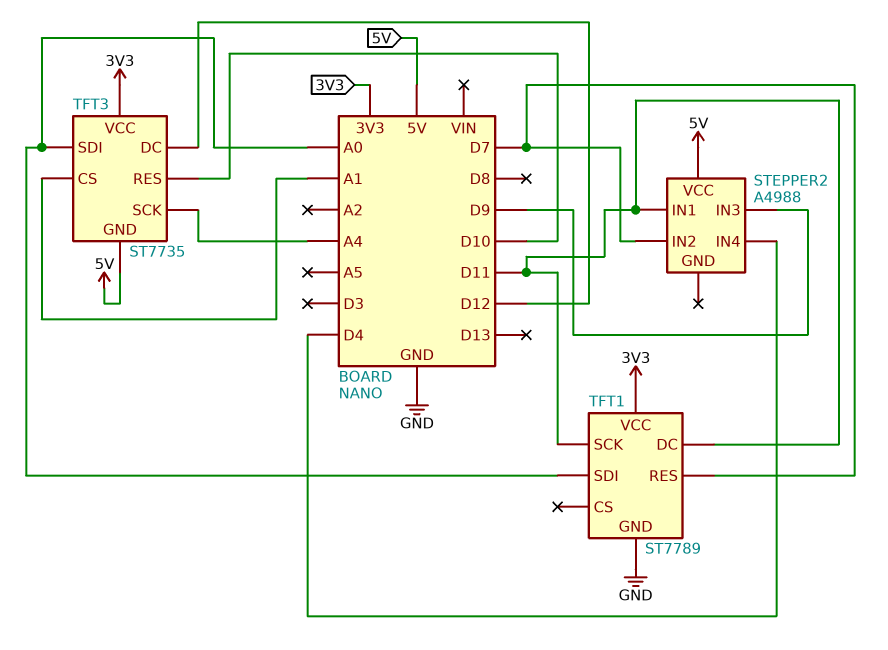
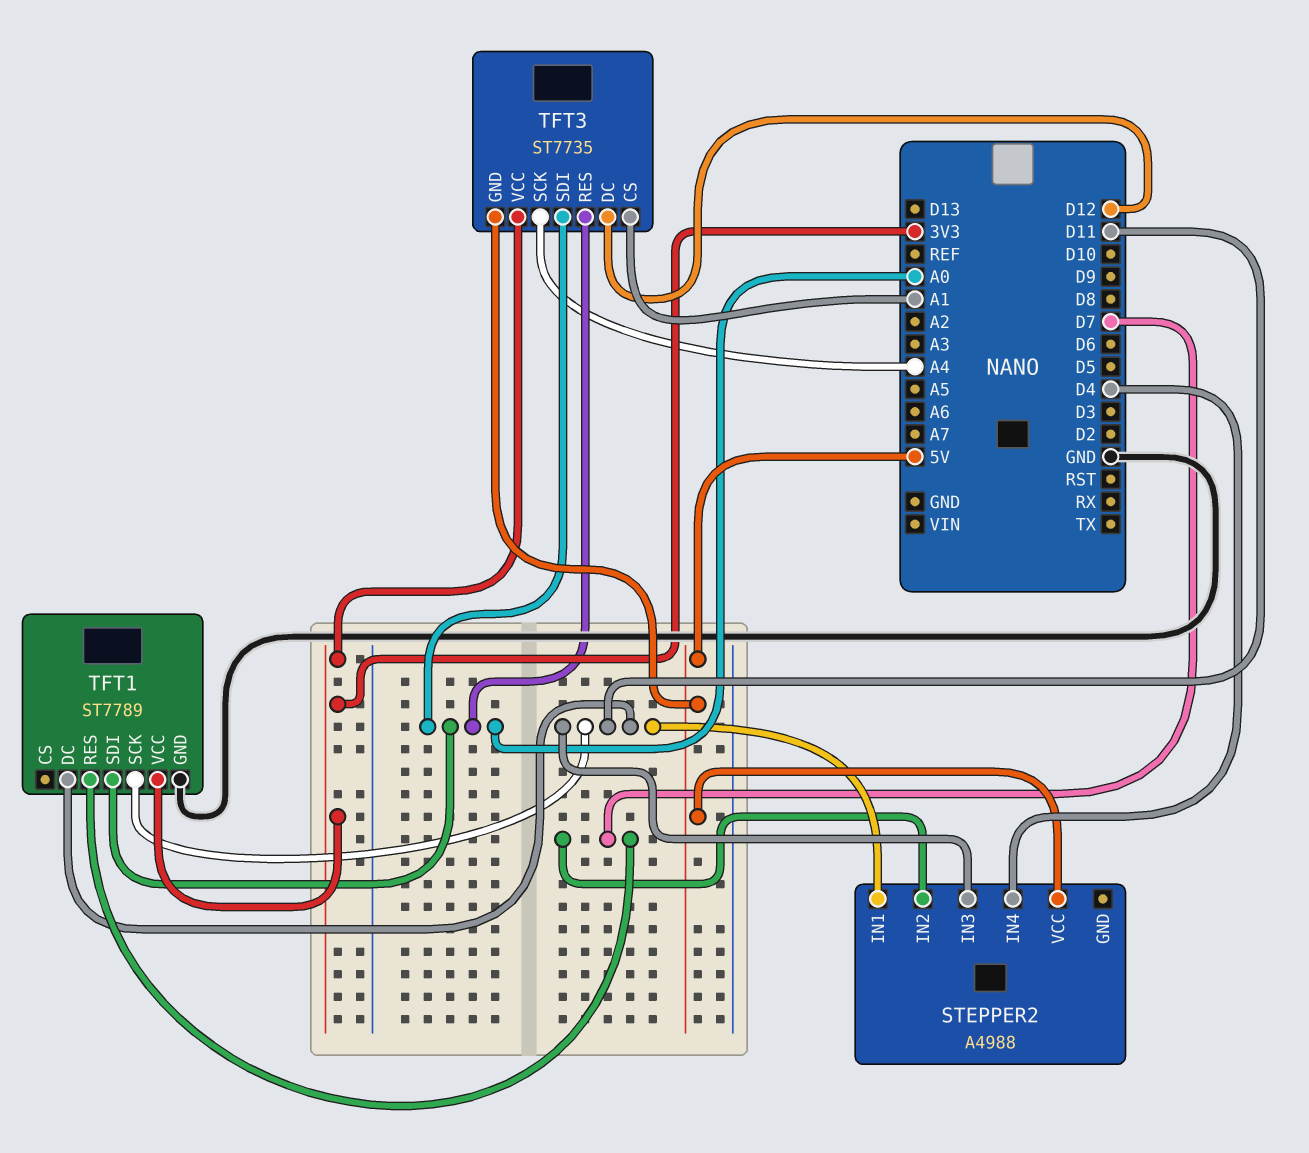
STEPPER2 pin IN3: D9 -> D11
TFT3 pin RES: D10 -> A0

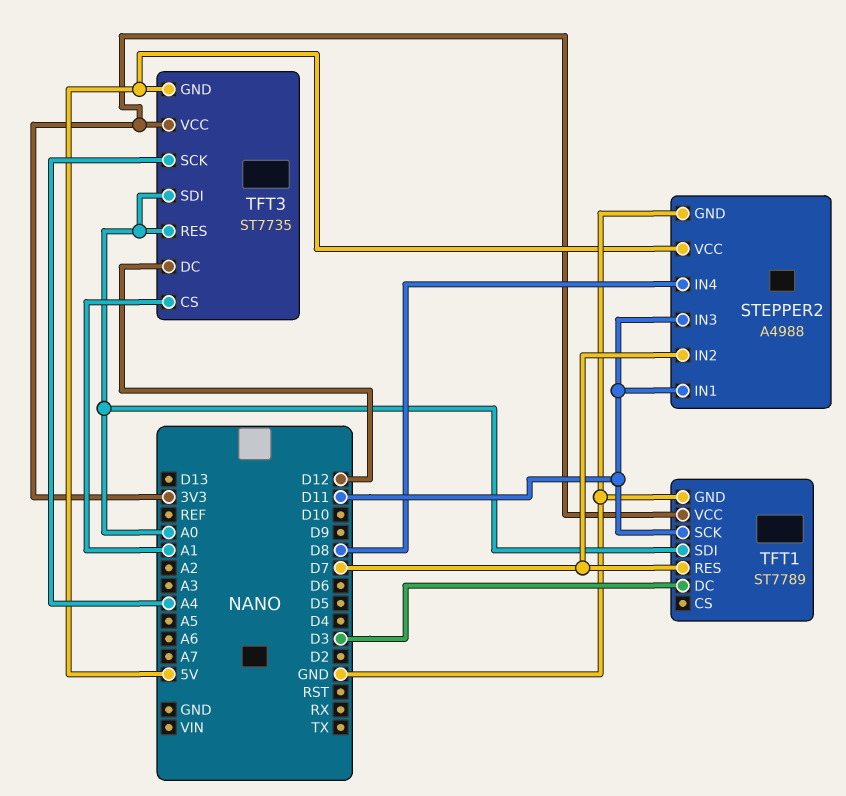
STEPPER2 pin GND: none -> GND
STEPPER2 pin IN4: D4 -> D8
TFT1 pin DC: D11 -> D3

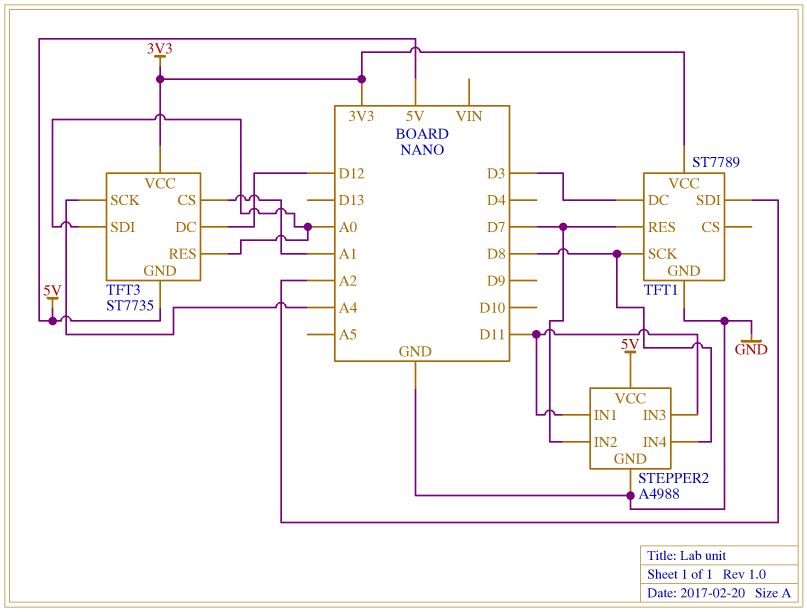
TFT1 pin SCK: D11 -> D8
TFT1 pin SDI: A0 -> A2

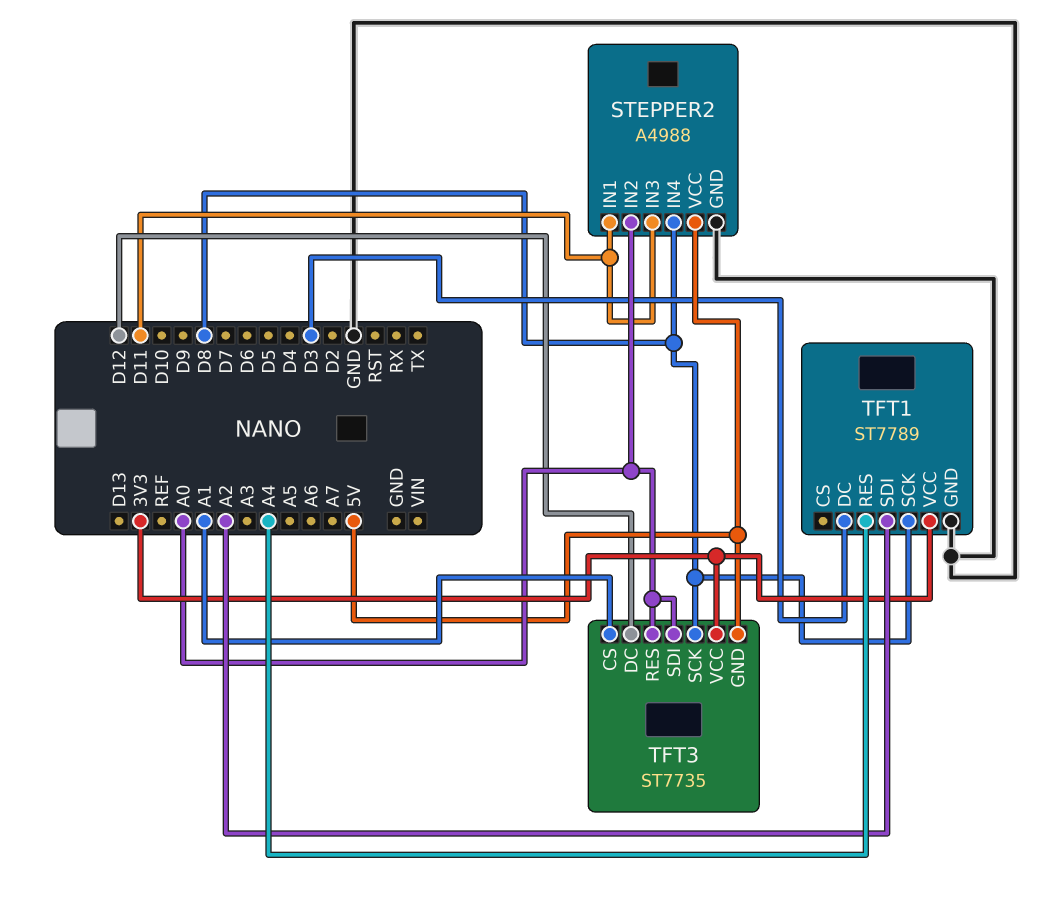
STEPPER2 pin IN2: D7 -> A0
TFT1 pin RES: D7 -> A4
TFT3 pin SCK: A4 -> D8

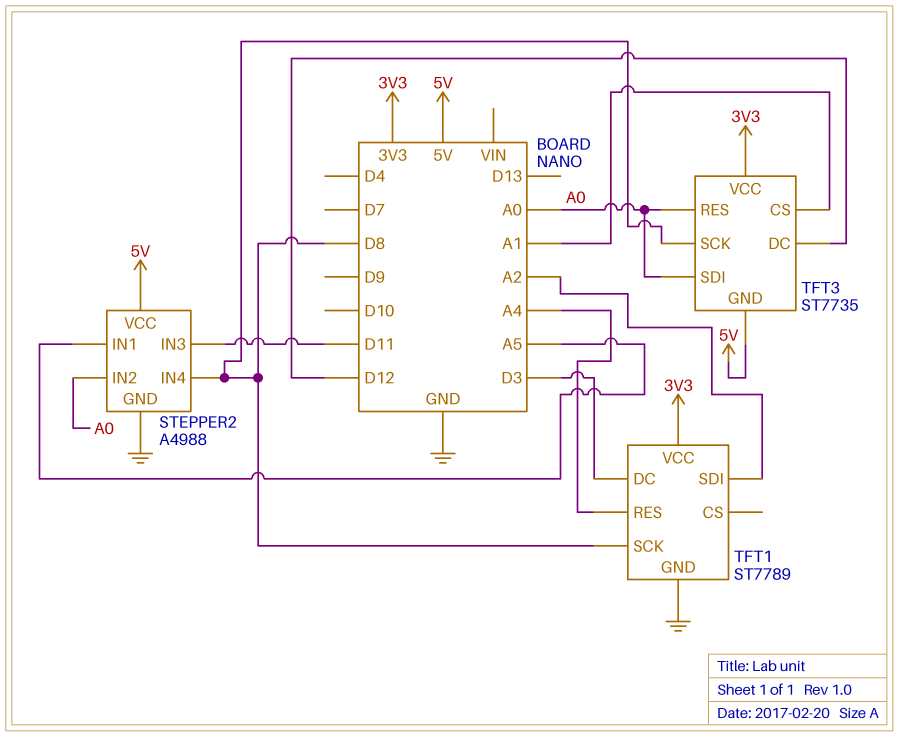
STEPPER2 pin IN1: D11 -> A5

